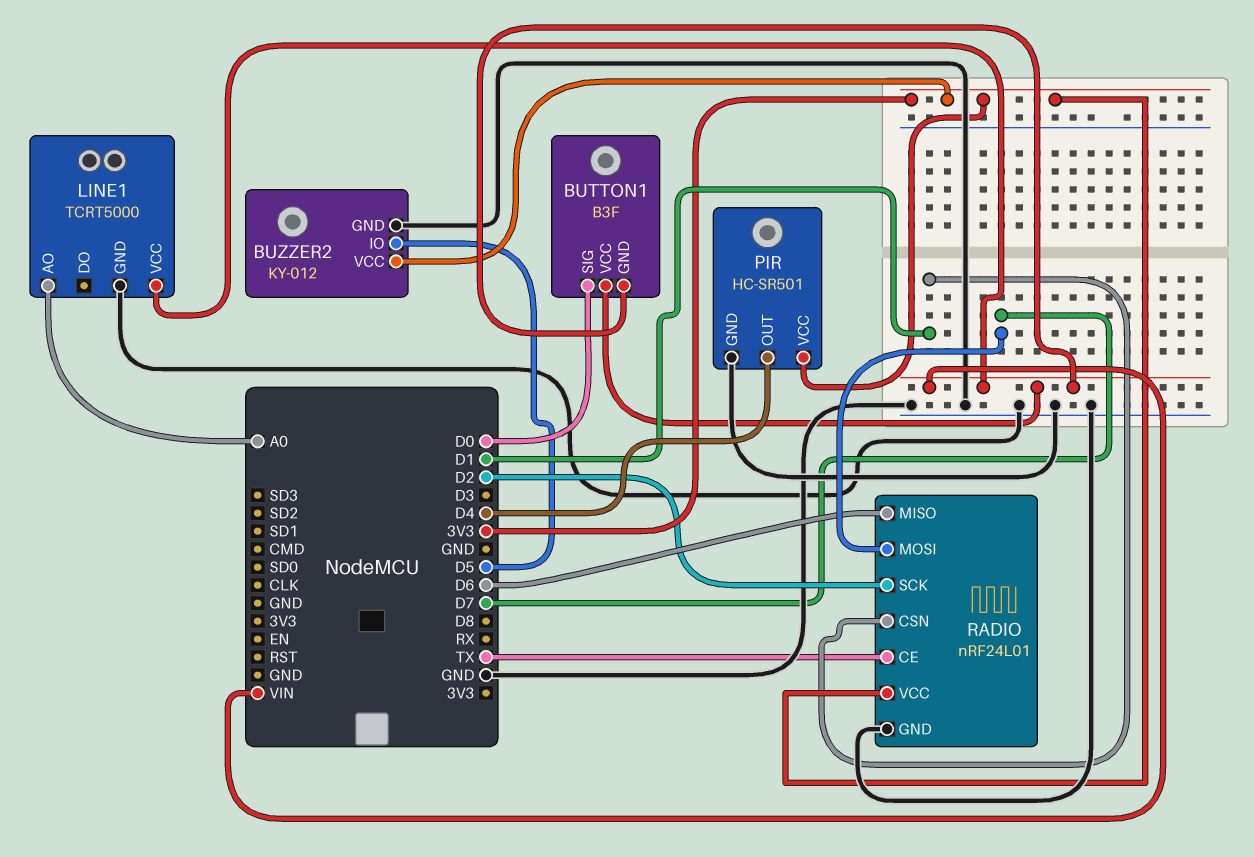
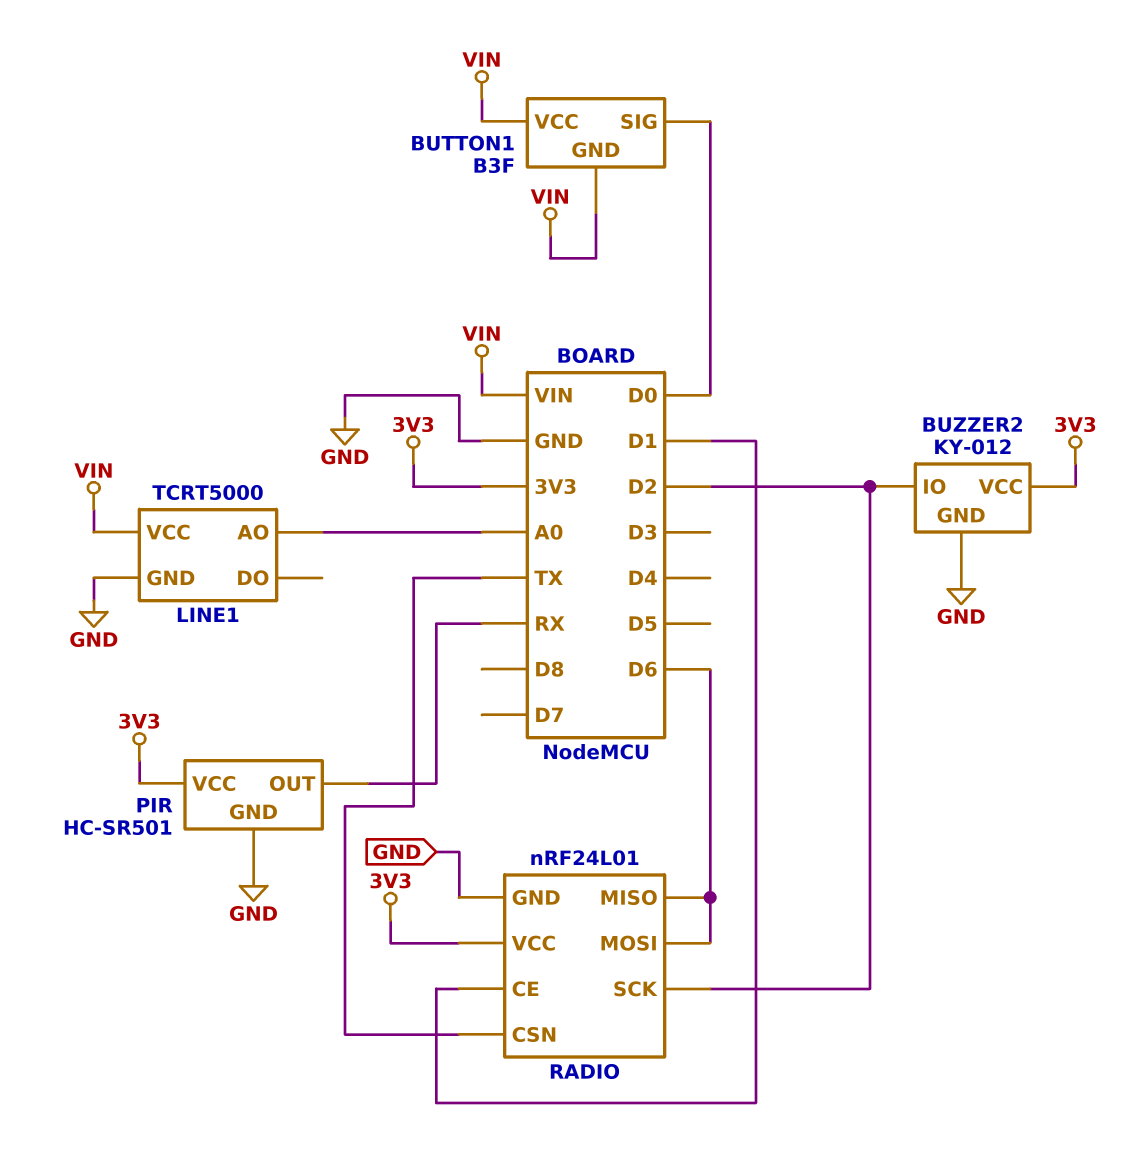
BUZZER2 pin IO: D5 -> D2
PIR pin OUT: D4 -> RX
RADIO pin CE: TX -> D1
RADIO pin CSN: D1 -> TX
RADIO pin MOSI: D7 -> D6

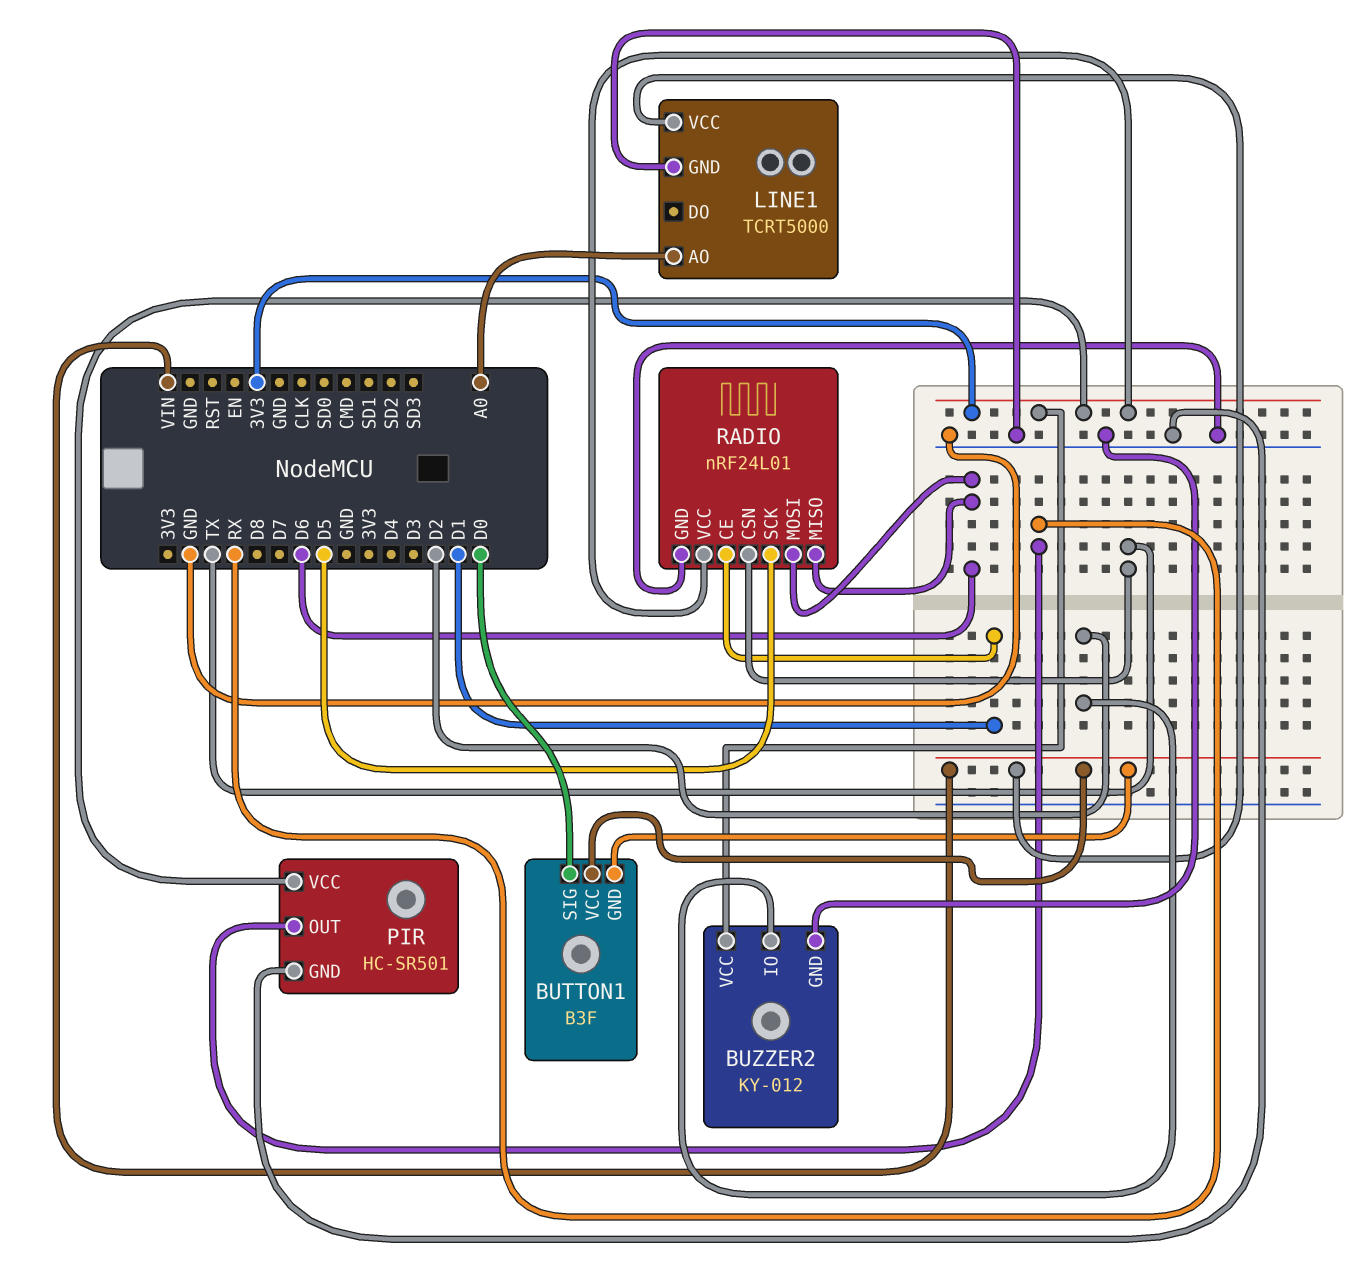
RADIO pin SCK: D2 -> D5

